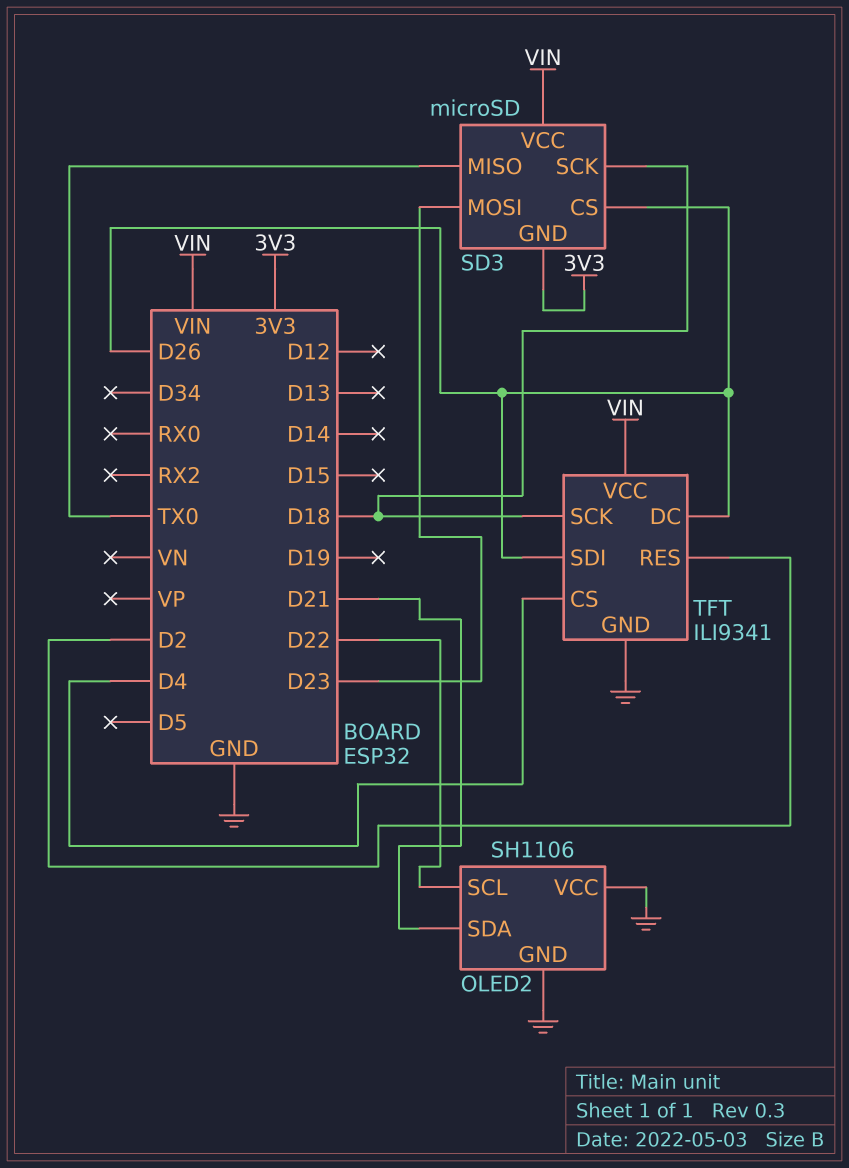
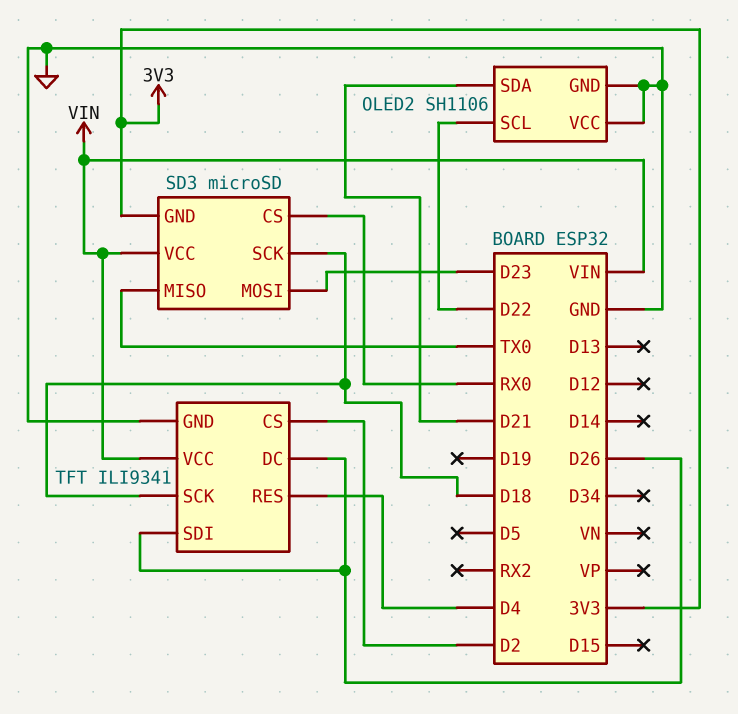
SD3 pin CS: D26 -> RX0
TFT pin CS: D4 -> D2
TFT pin RES: D2 -> D4

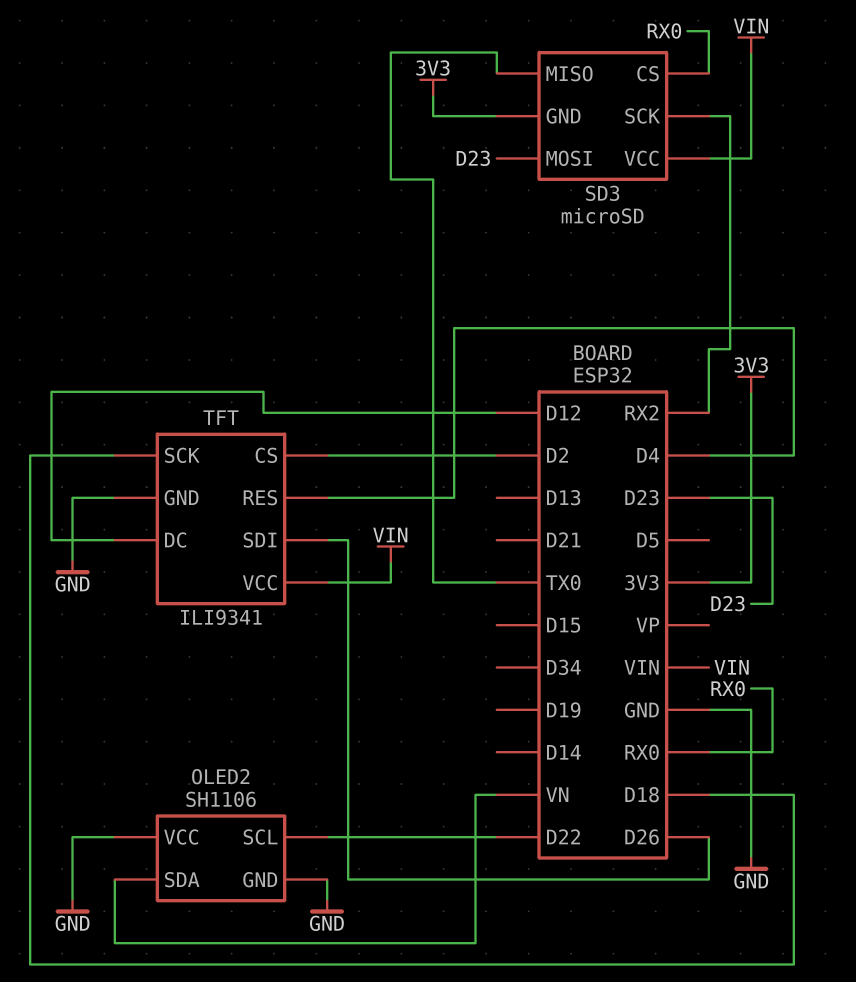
OLED2 pin SDA: D21 -> VN
SD3 pin SCK: D18 -> RX2
TFT pin DC: D26 -> D12

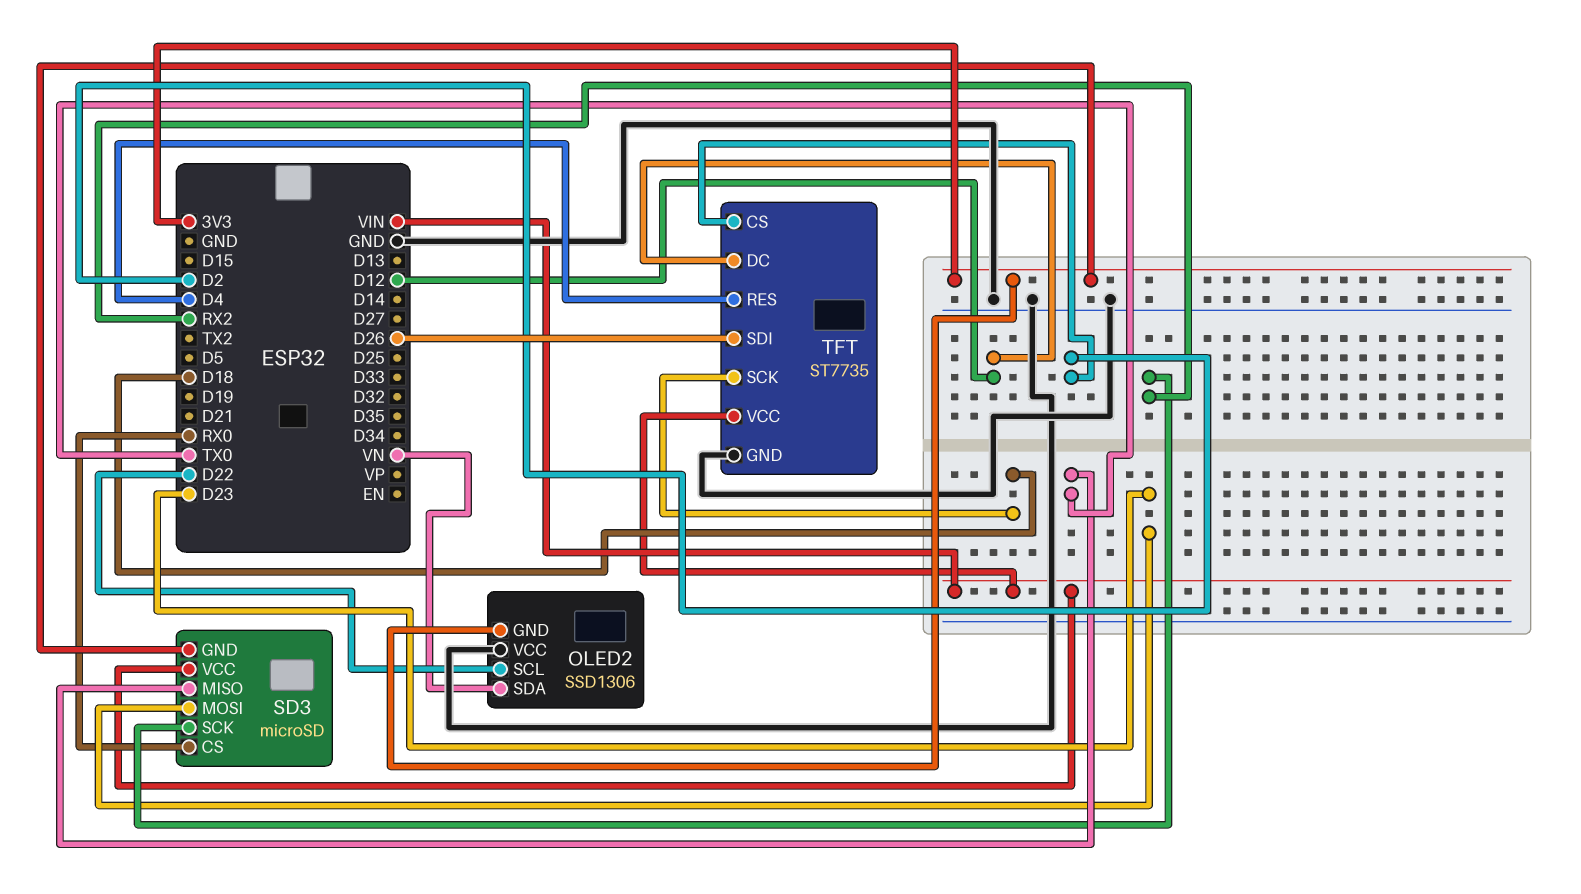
OLED2: SH1106 -> SSD1306
OLED2 pin GND: GND -> 3V3
TFT: ILI9341 -> ST7735

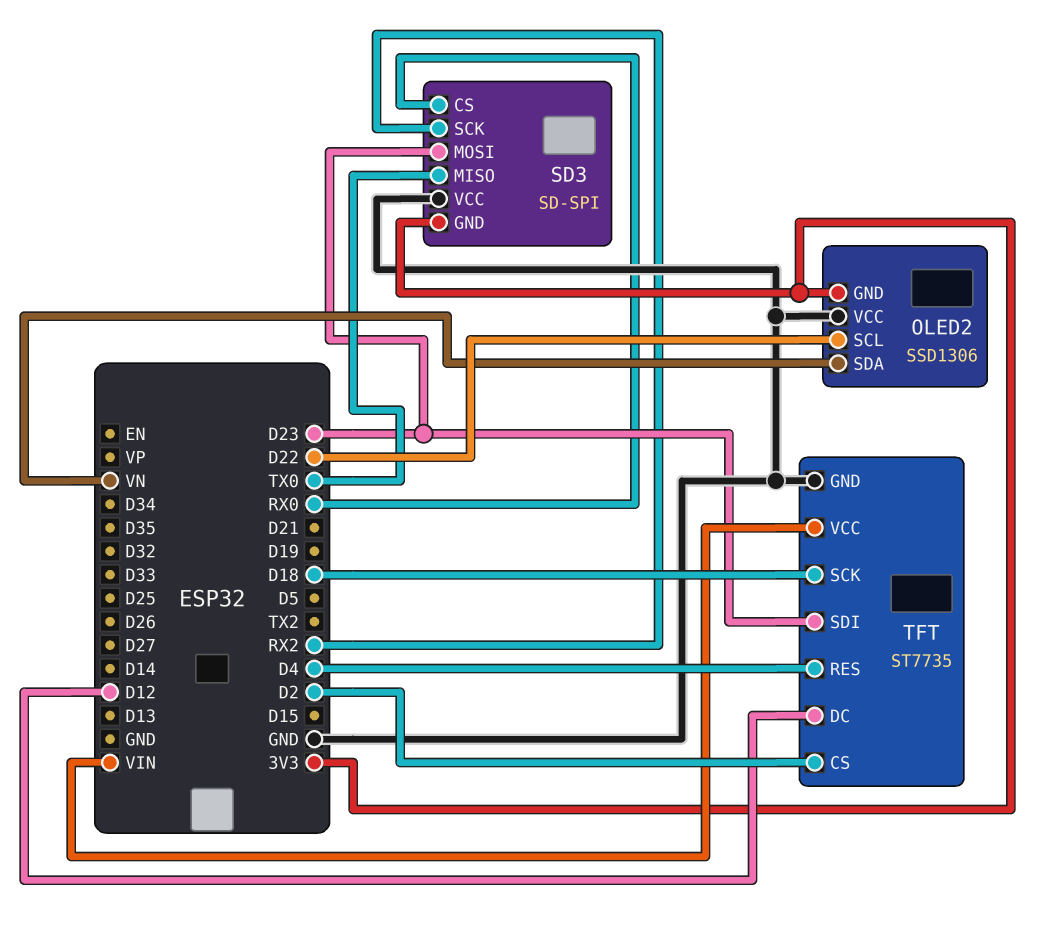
SD3: microSD -> SD-SPI
SD3 pin VCC: VIN -> GND
TFT pin SDI: D26 -> D23

